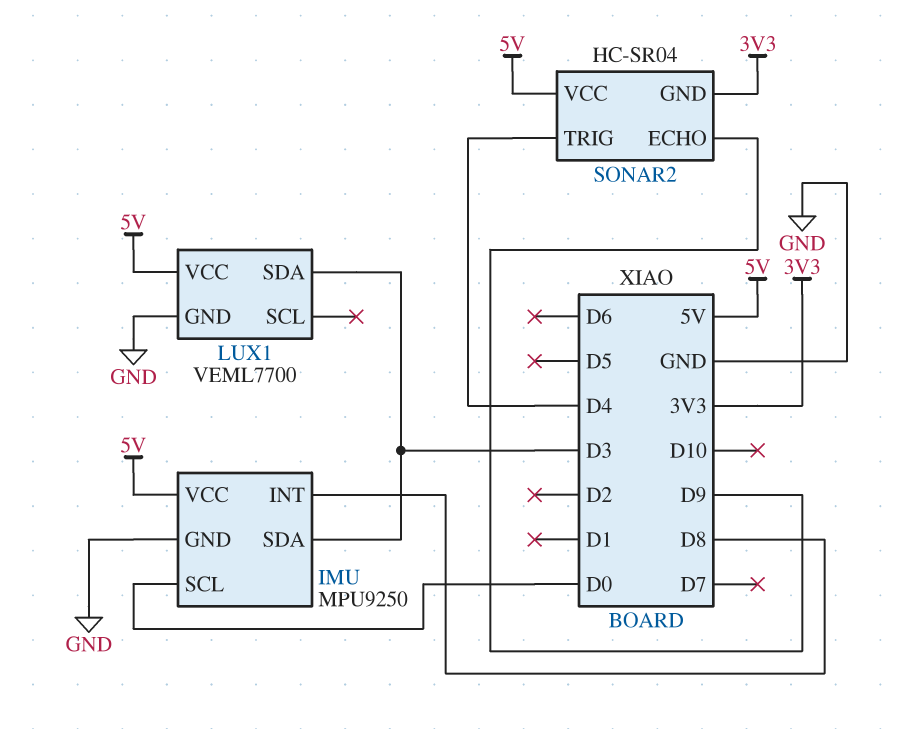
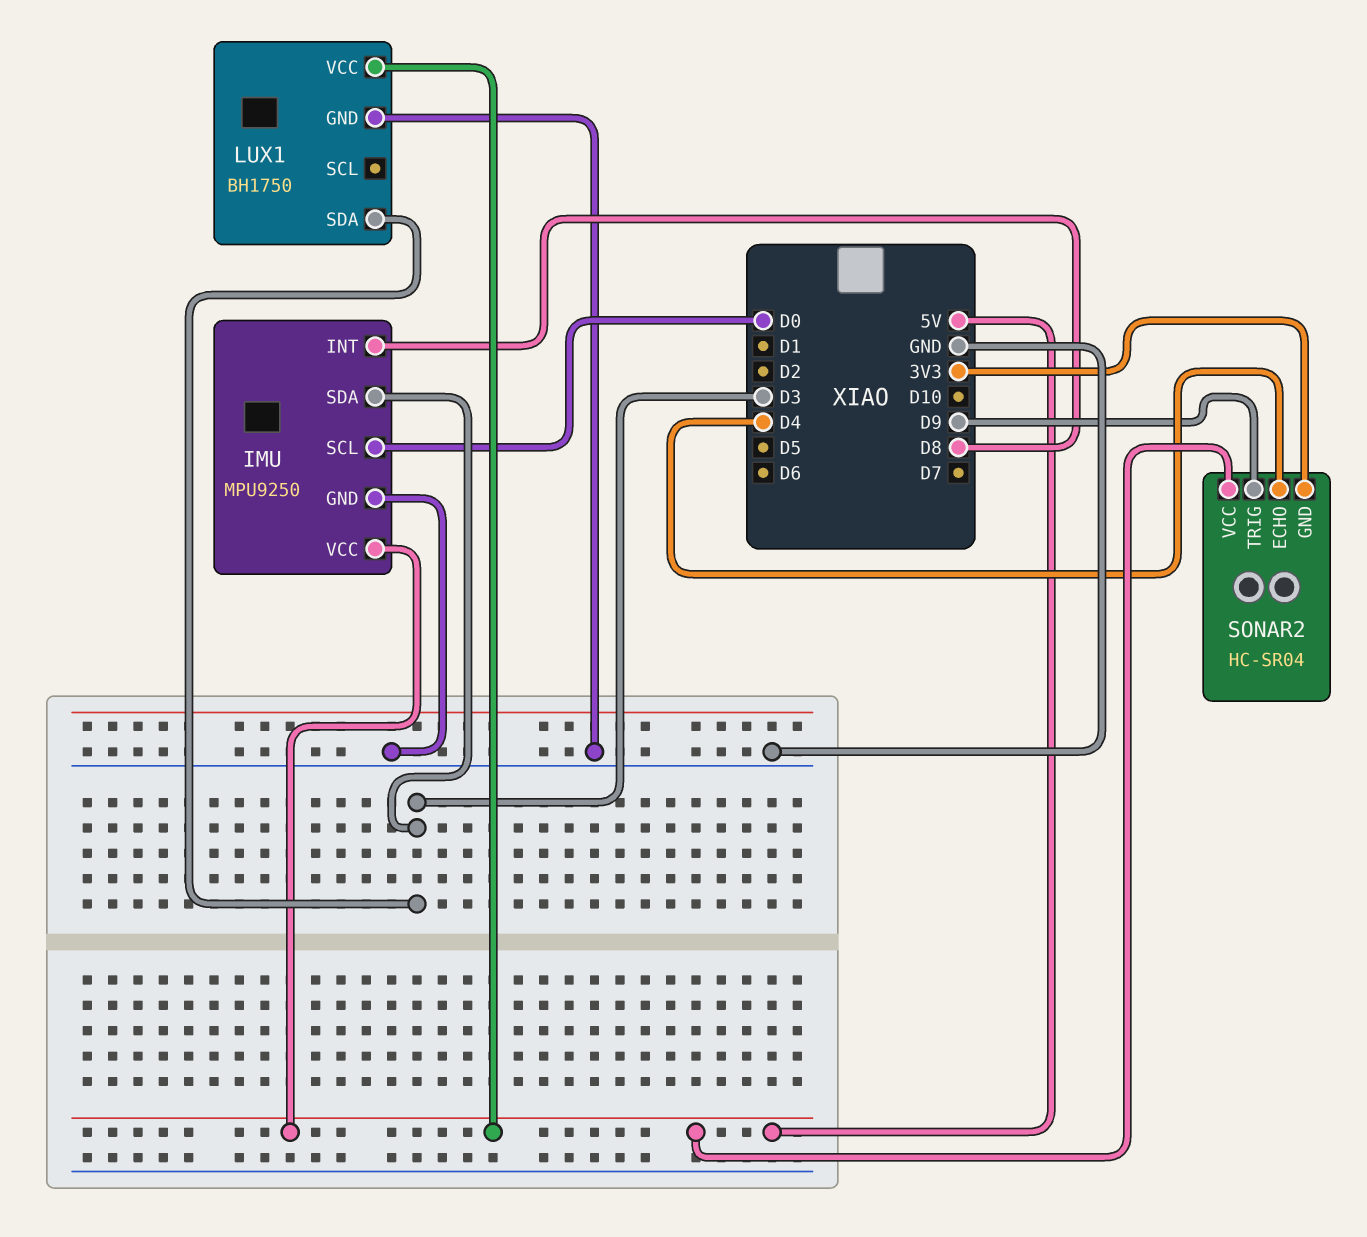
LUX1: VEML7700 -> BH1750
SONAR2 pin ECHO: D9 -> D4
SONAR2 pin TRIG: D4 -> D9

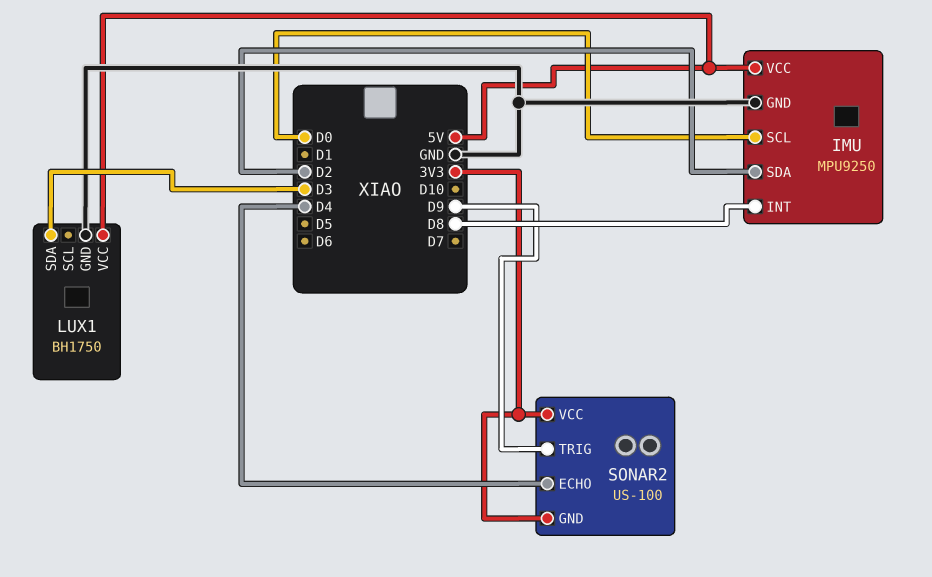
IMU pin SDA: D3 -> D2
SONAR2: HC-SR04 -> US-100
SONAR2 pin VCC: 5V -> 3V3

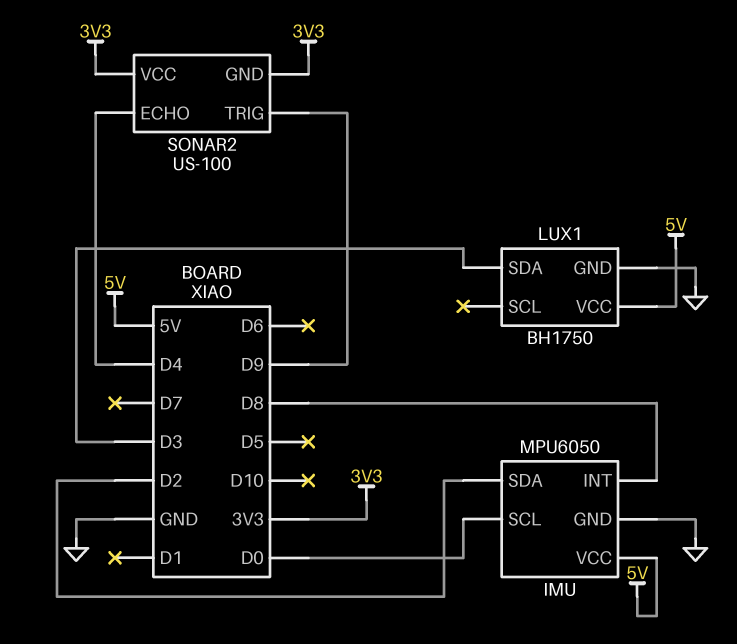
IMU: MPU9250 -> MPU6050

